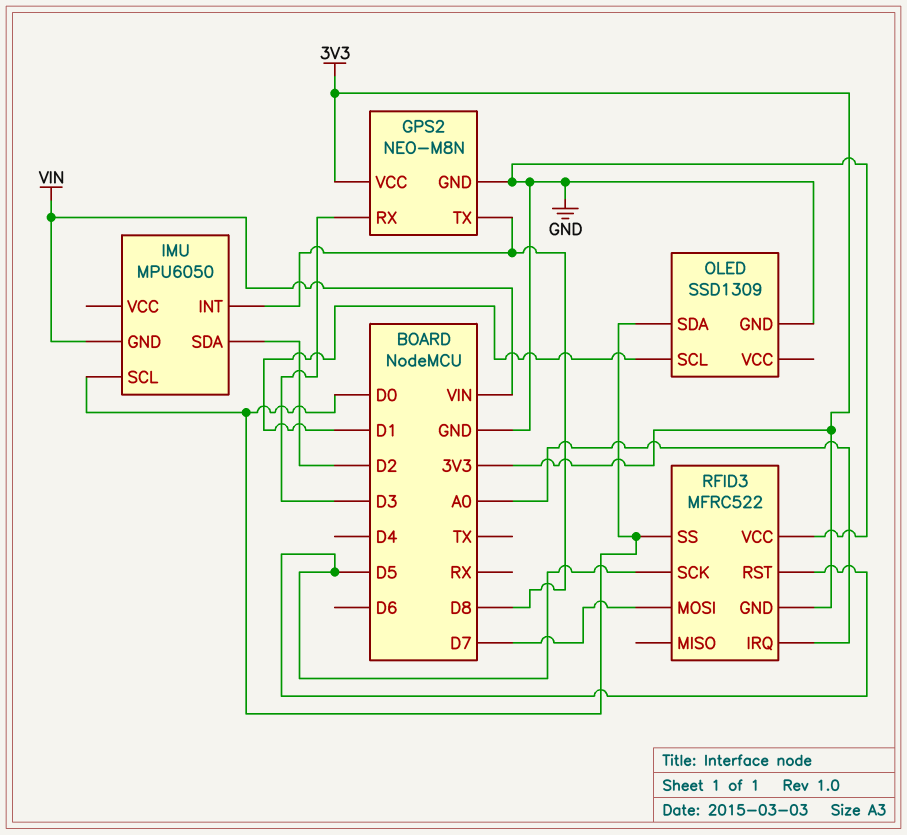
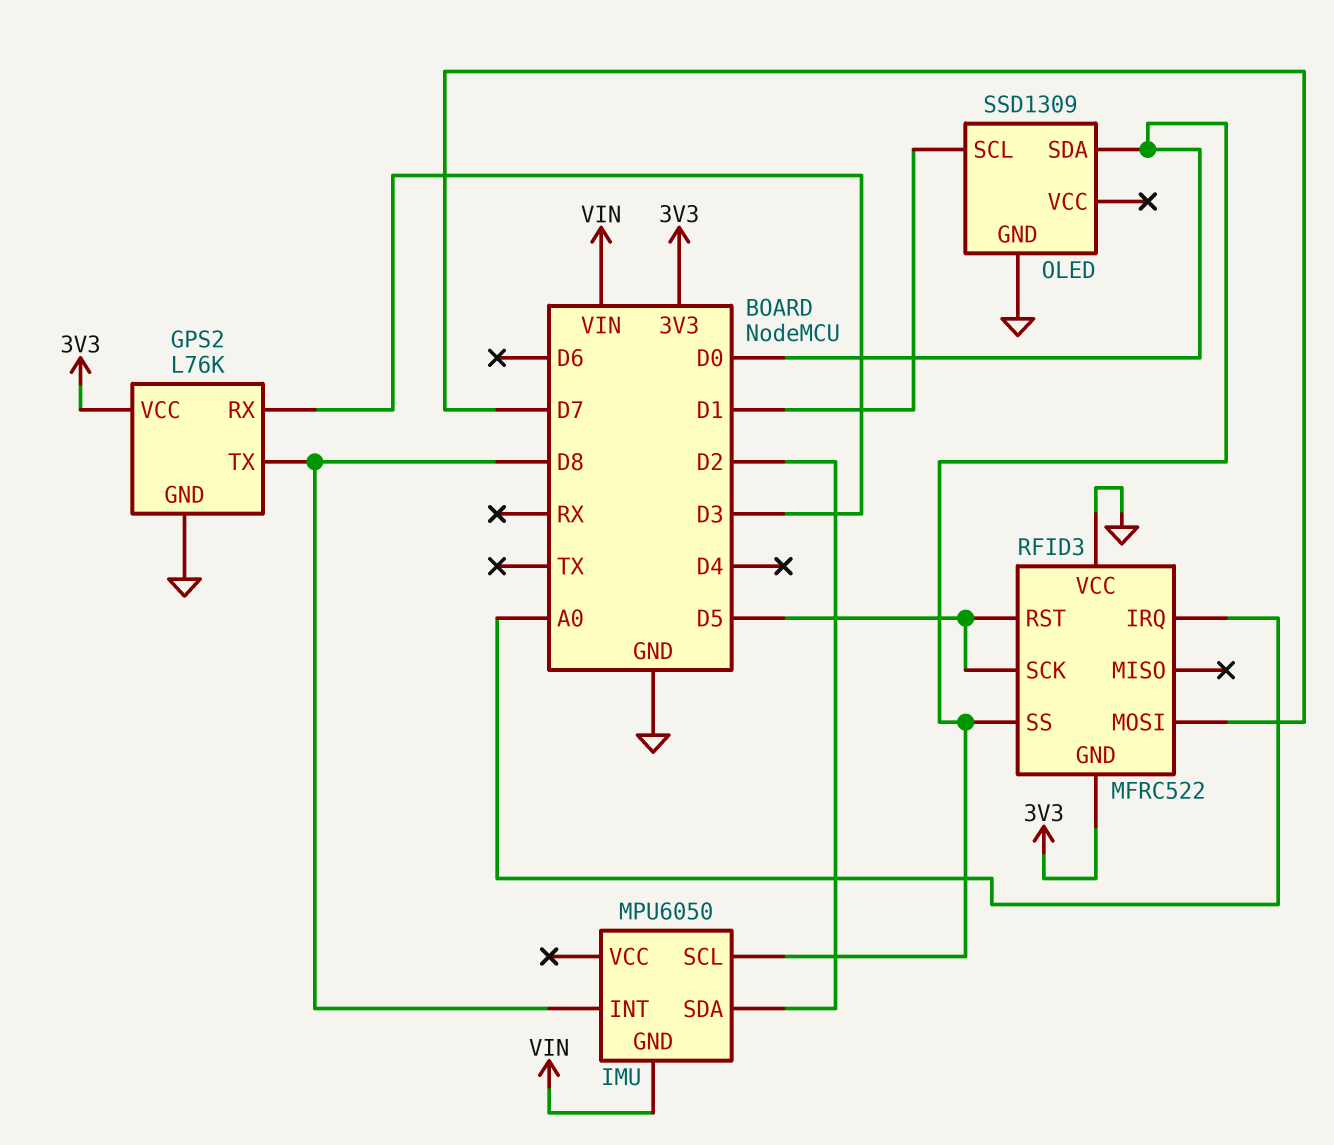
GPS2: NEO-M8N -> L76K

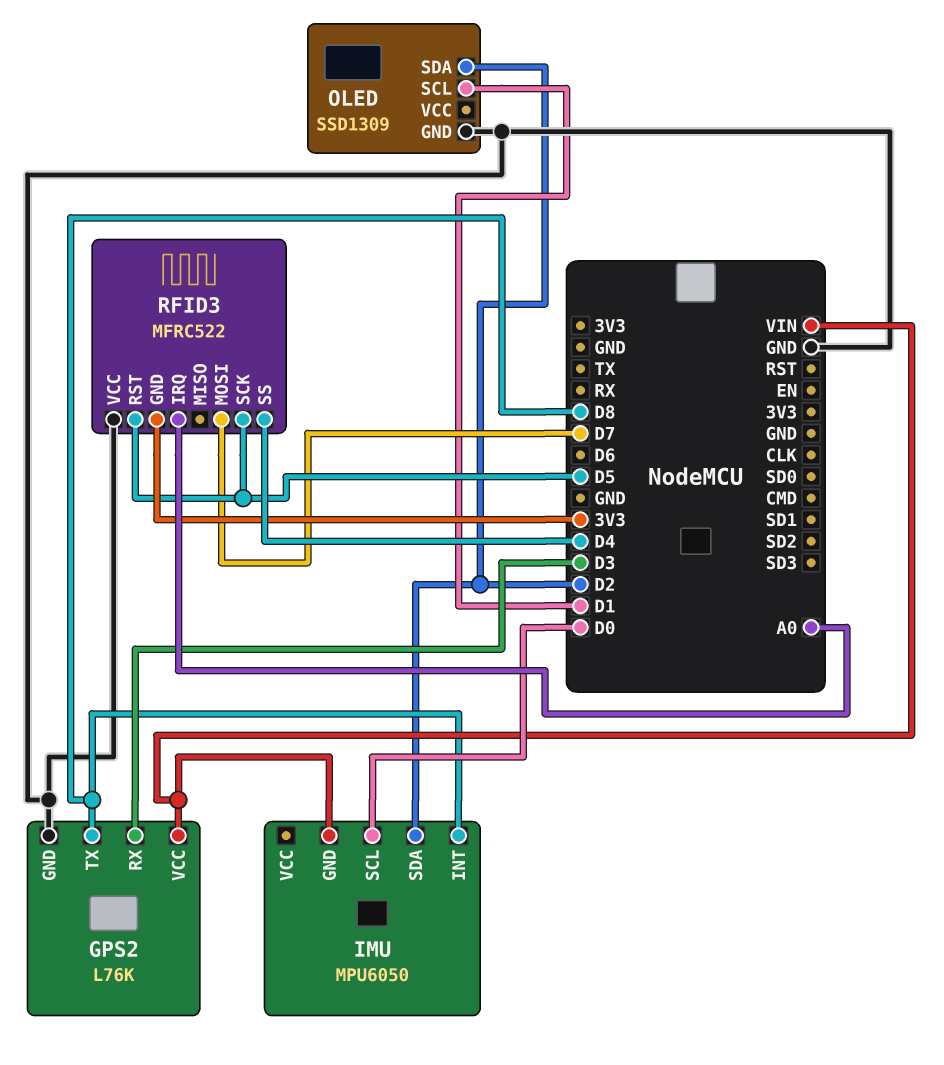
GPS2 pin VCC: 3V3 -> VIN
OLED pin SDA: D0 -> D2
RFID3 pin SS: D0 -> D4

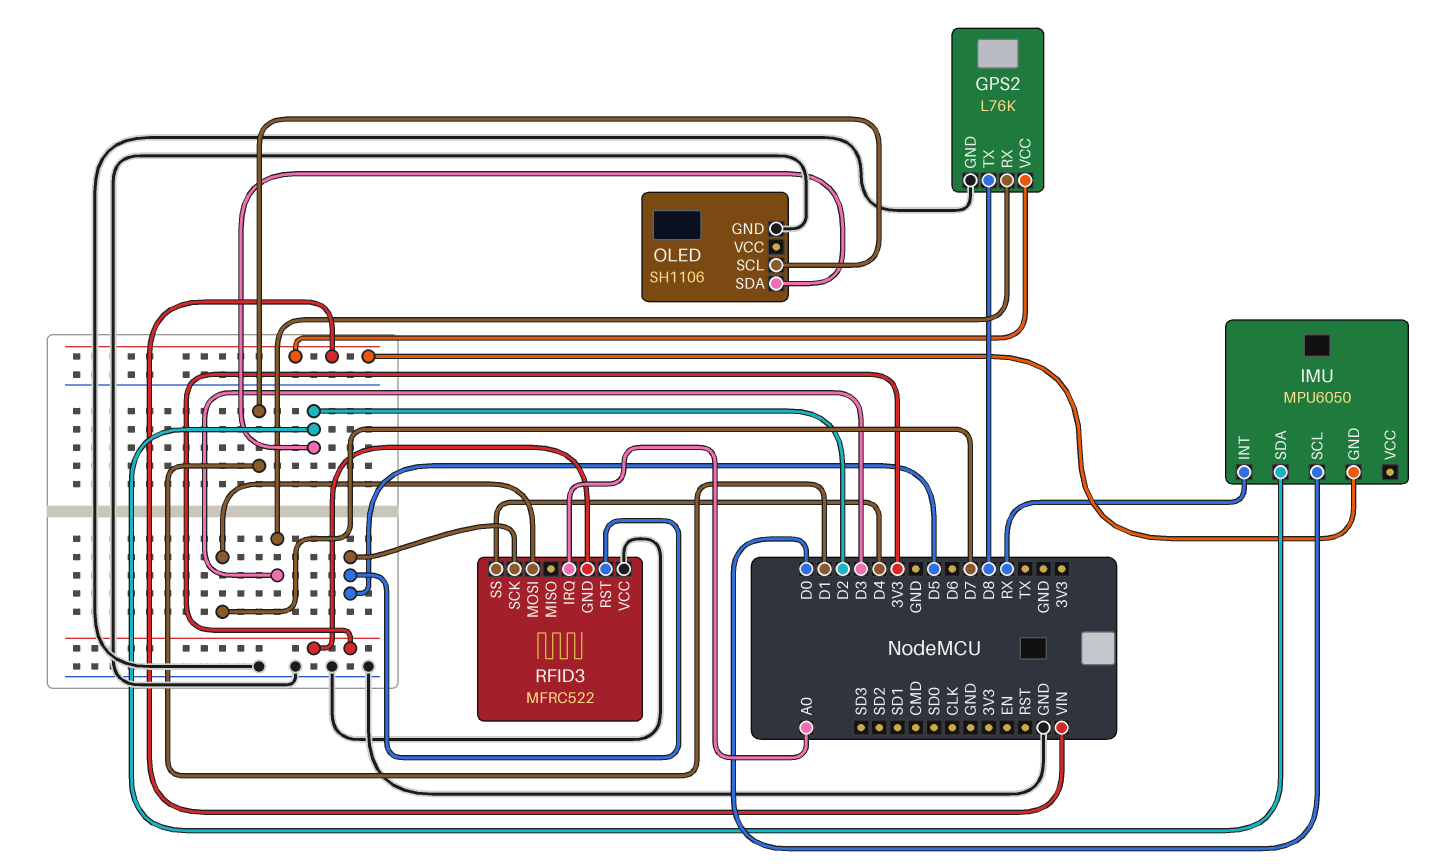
IMU pin INT: D8 -> RX
OLED: SSD1309 -> SH1106

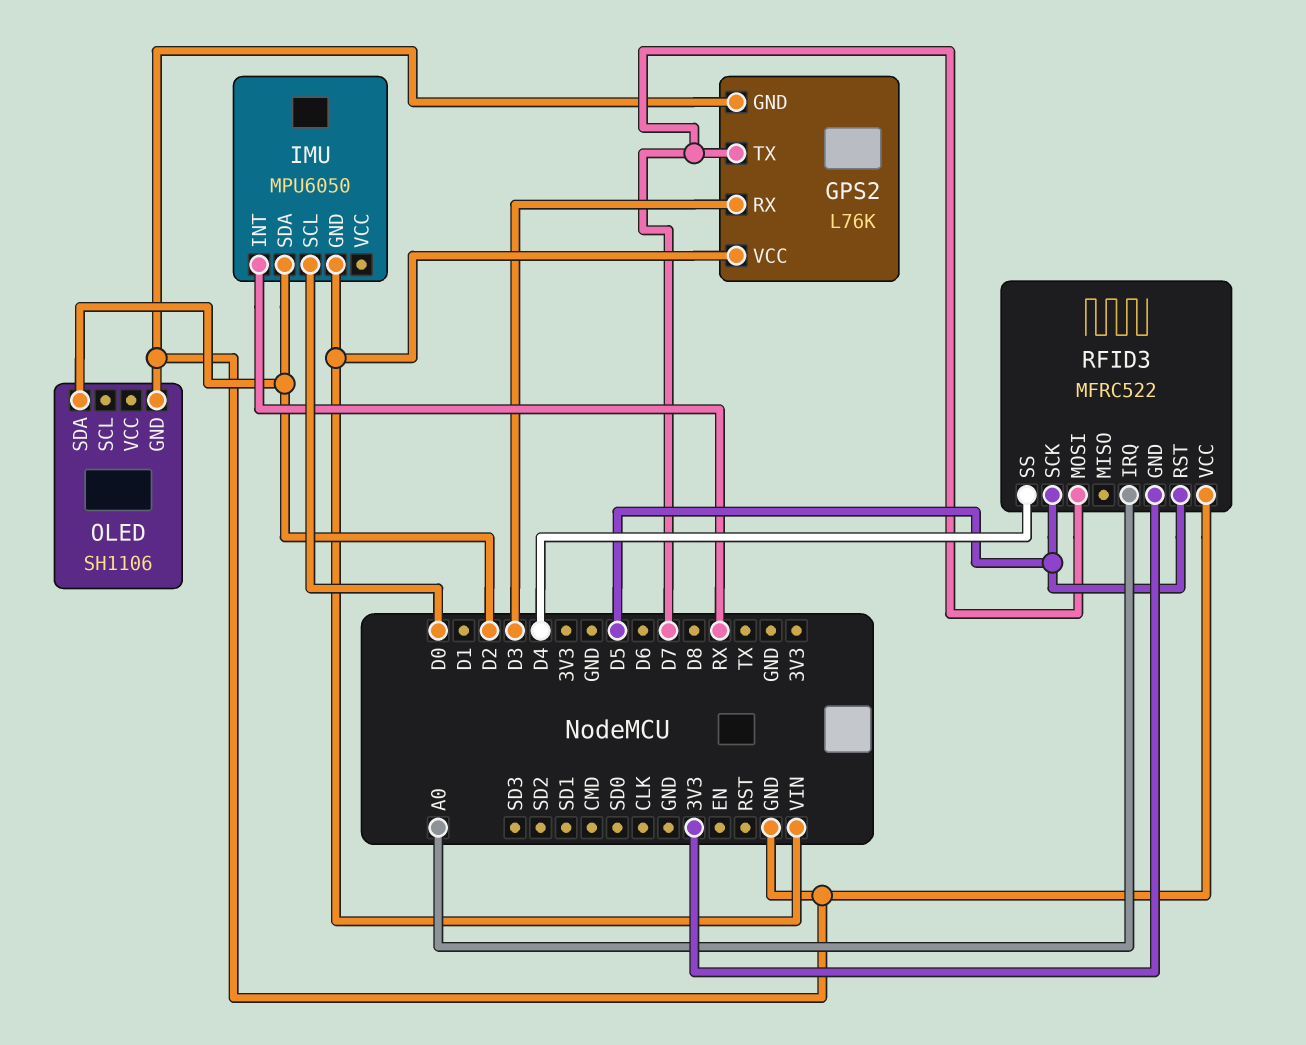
GPS2 pin TX: D8 -> D7
OLED pin SCL: D1 -> none

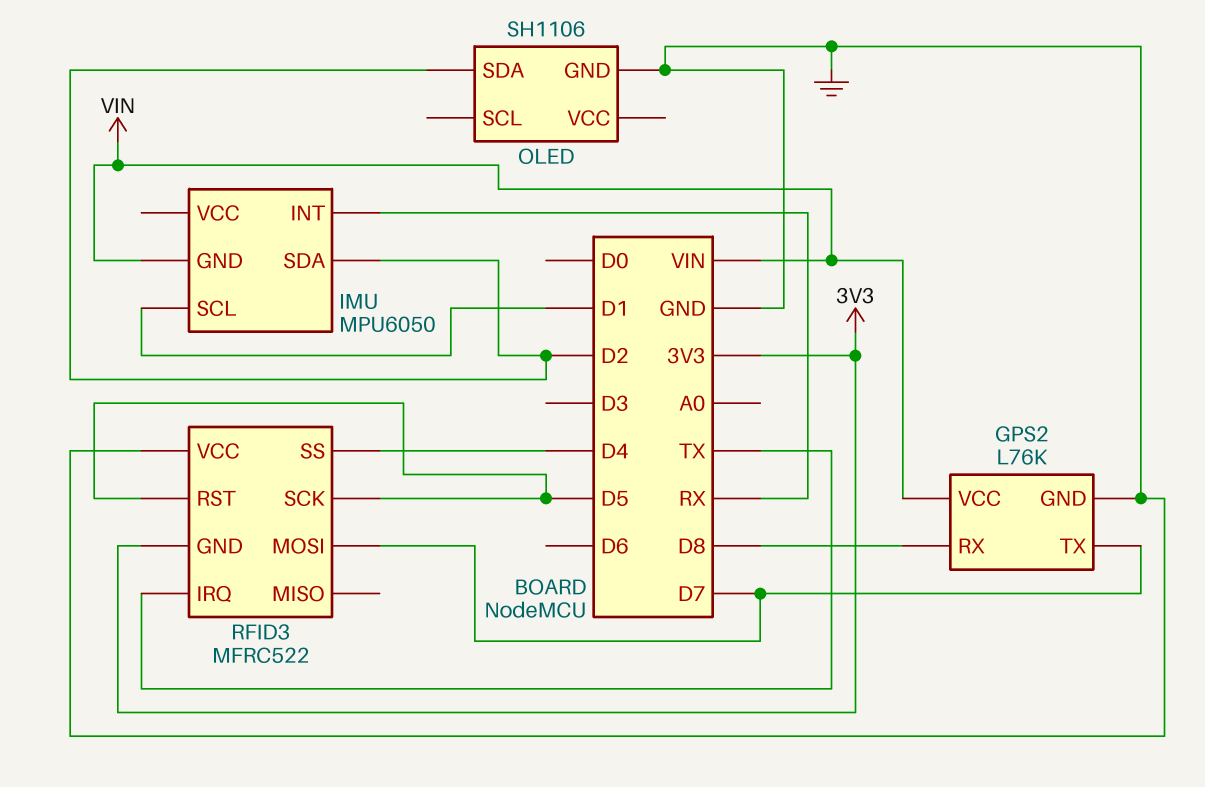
GPS2 pin RX: D3 -> D8
IMU pin SCL: D0 -> D1
RFID3 pin IRQ: A0 -> TX

